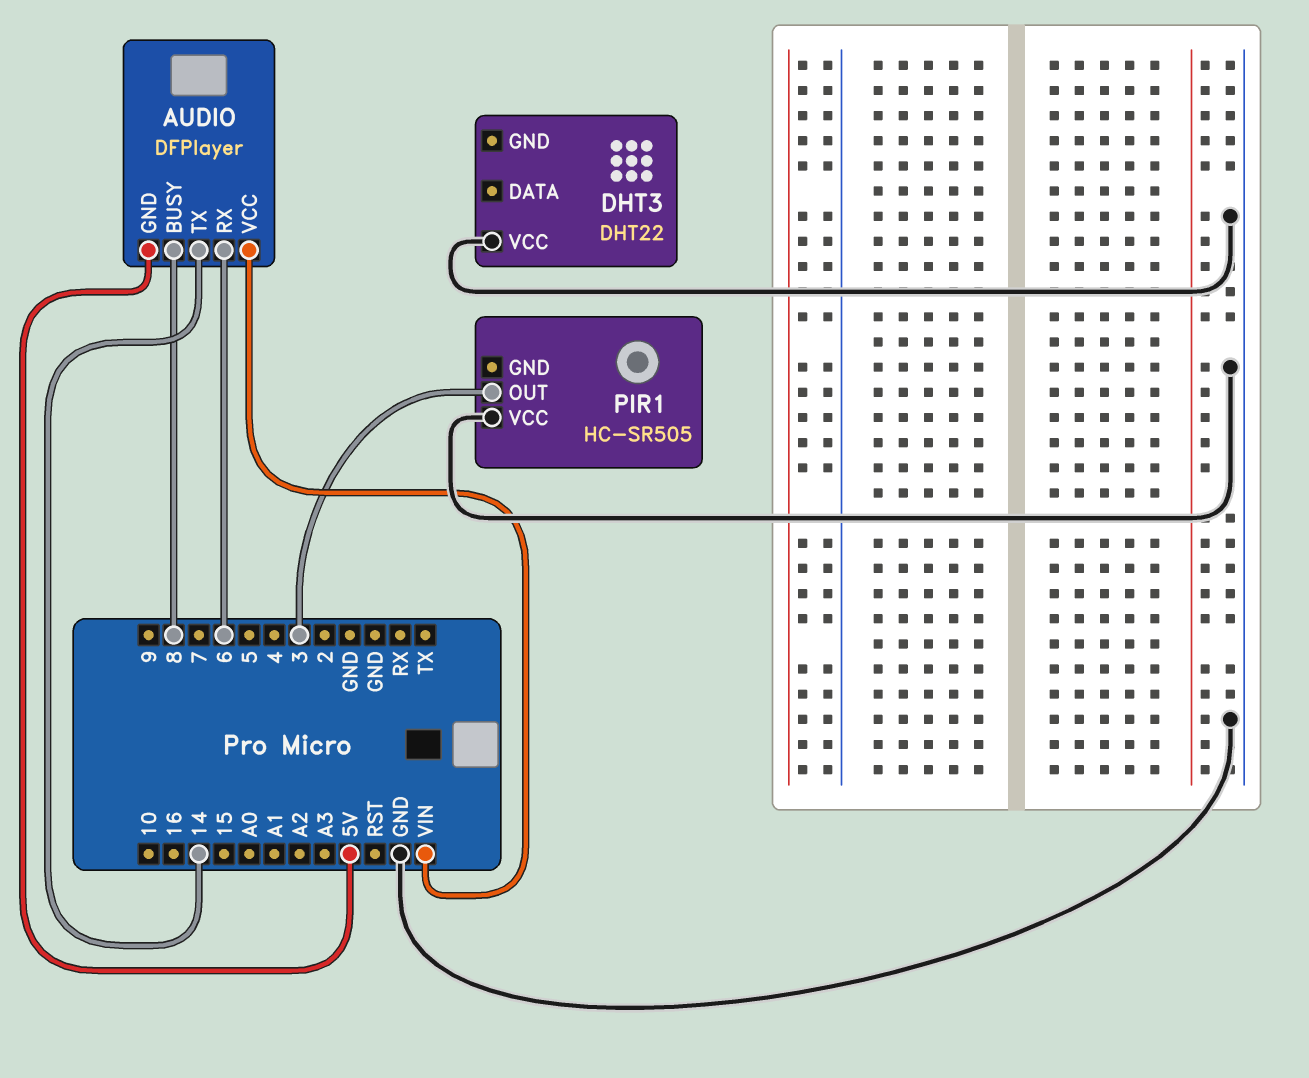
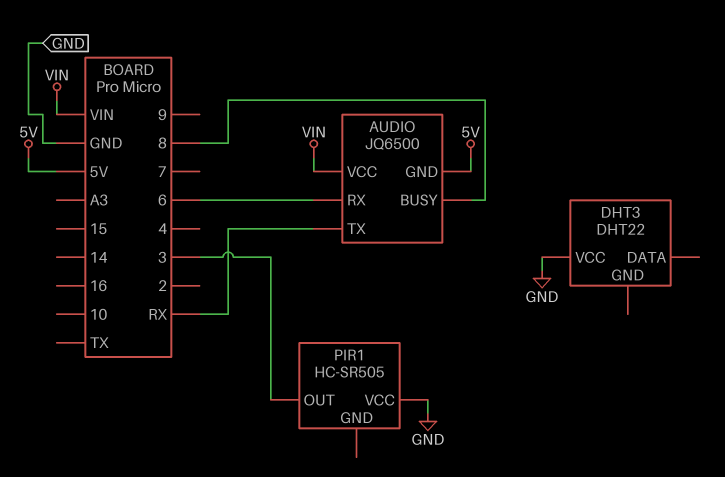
AUDIO: DFPlayer -> JQ6500
AUDIO pin TX: 14 -> RX

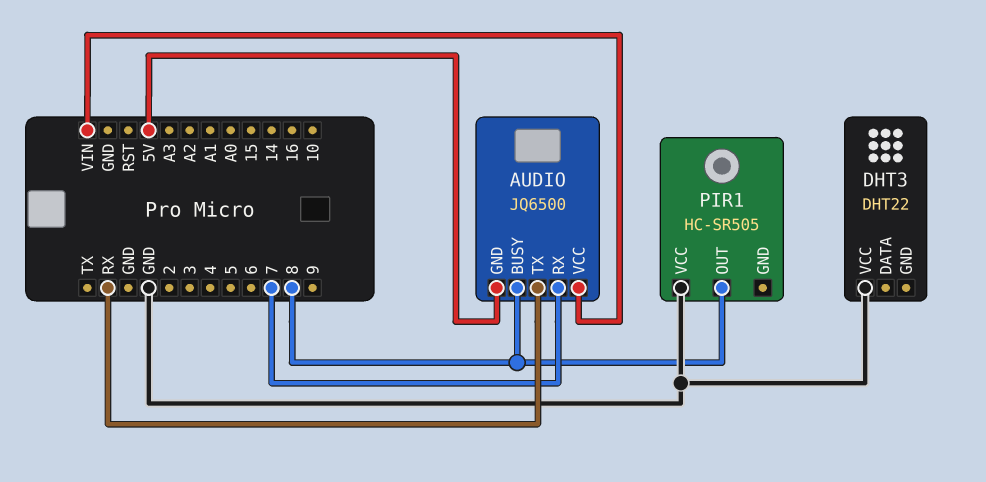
AUDIO pin RX: 6 -> 7
PIR1 pin OUT: 3 -> 8

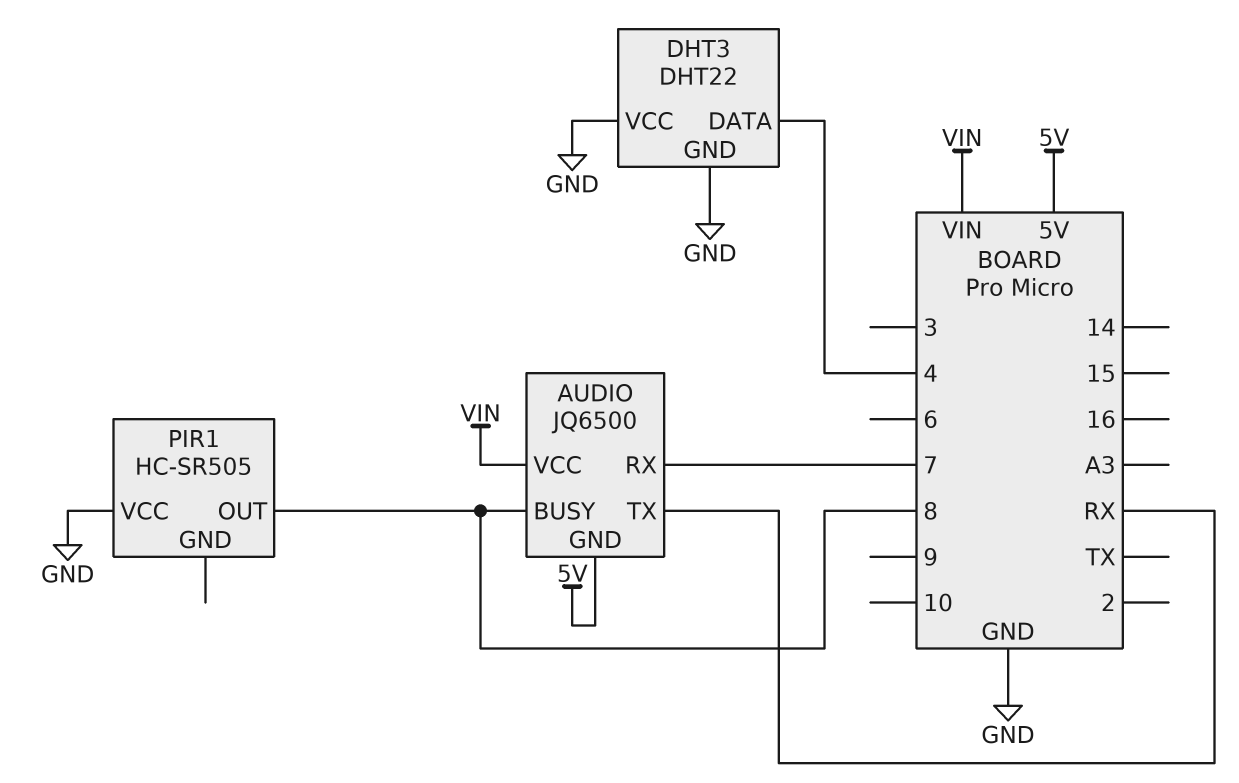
DHT3 pin DATA: none -> 4
DHT3 pin GND: none -> GND

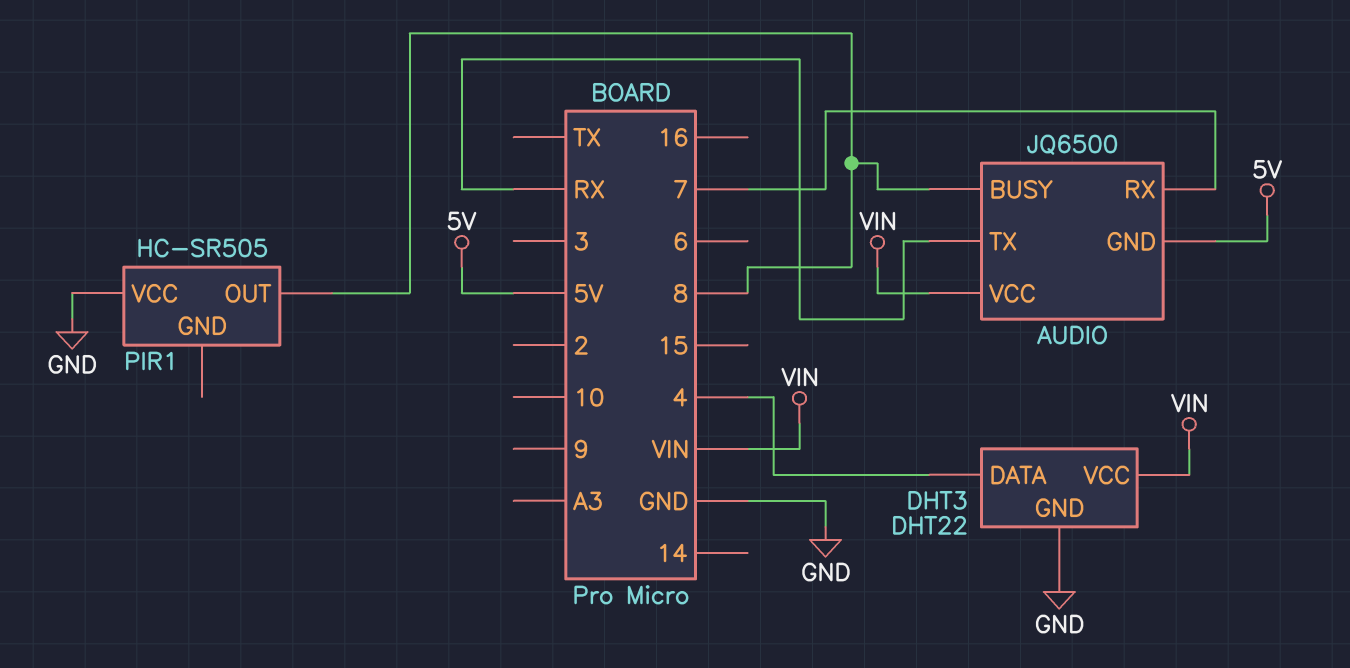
DHT3 pin VCC: GND -> VIN

